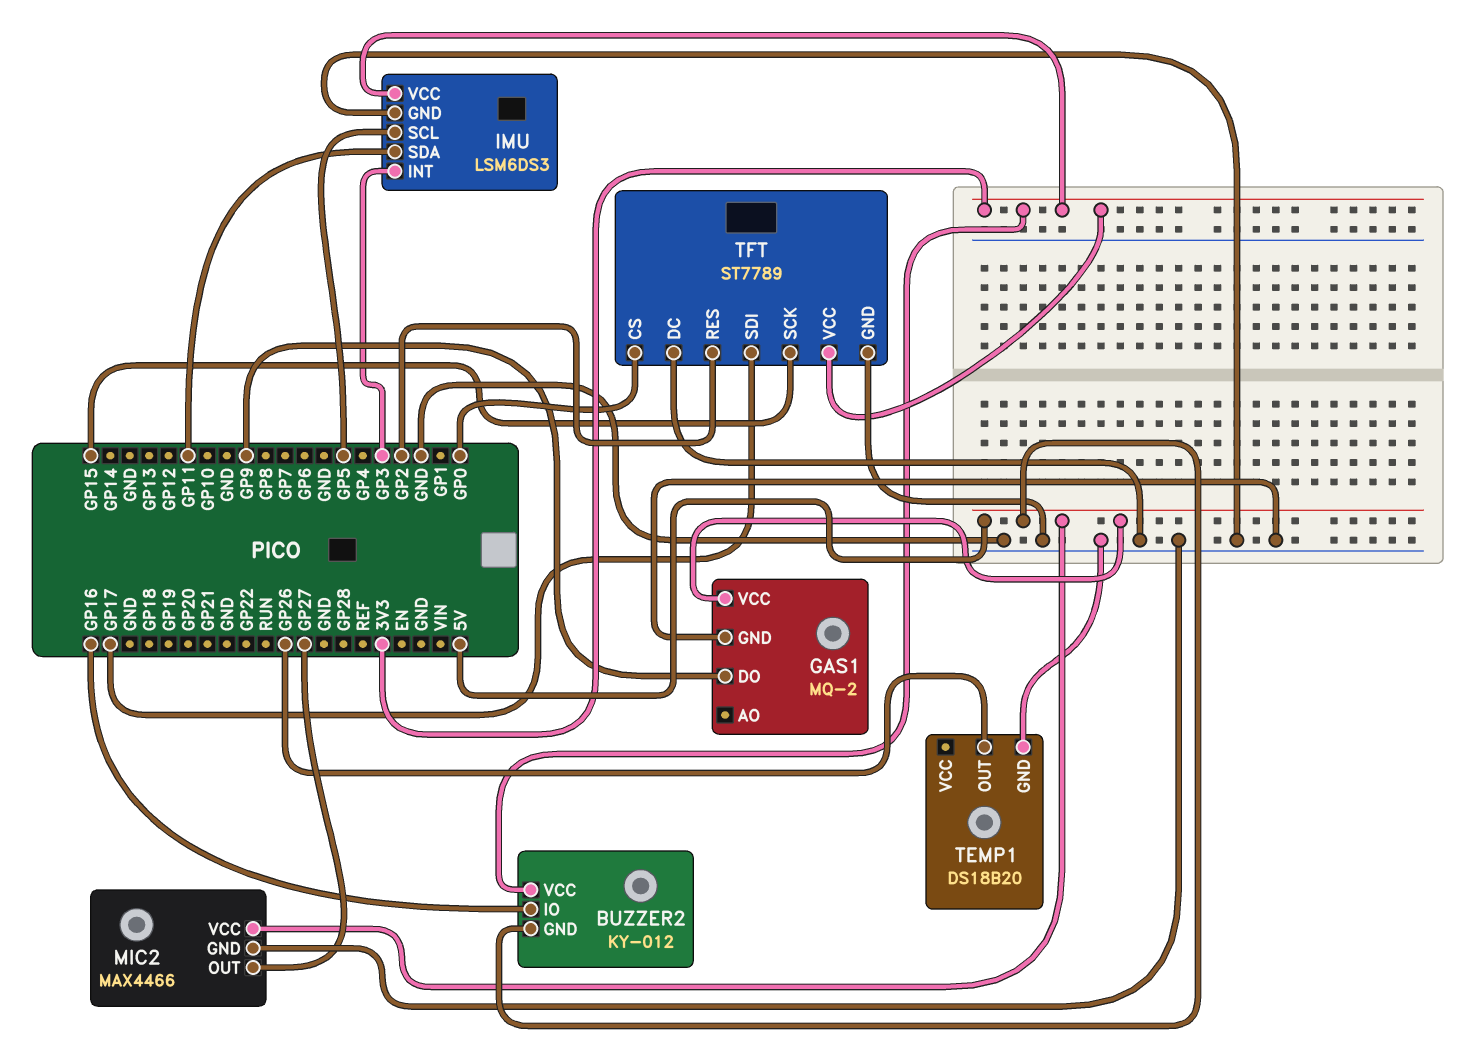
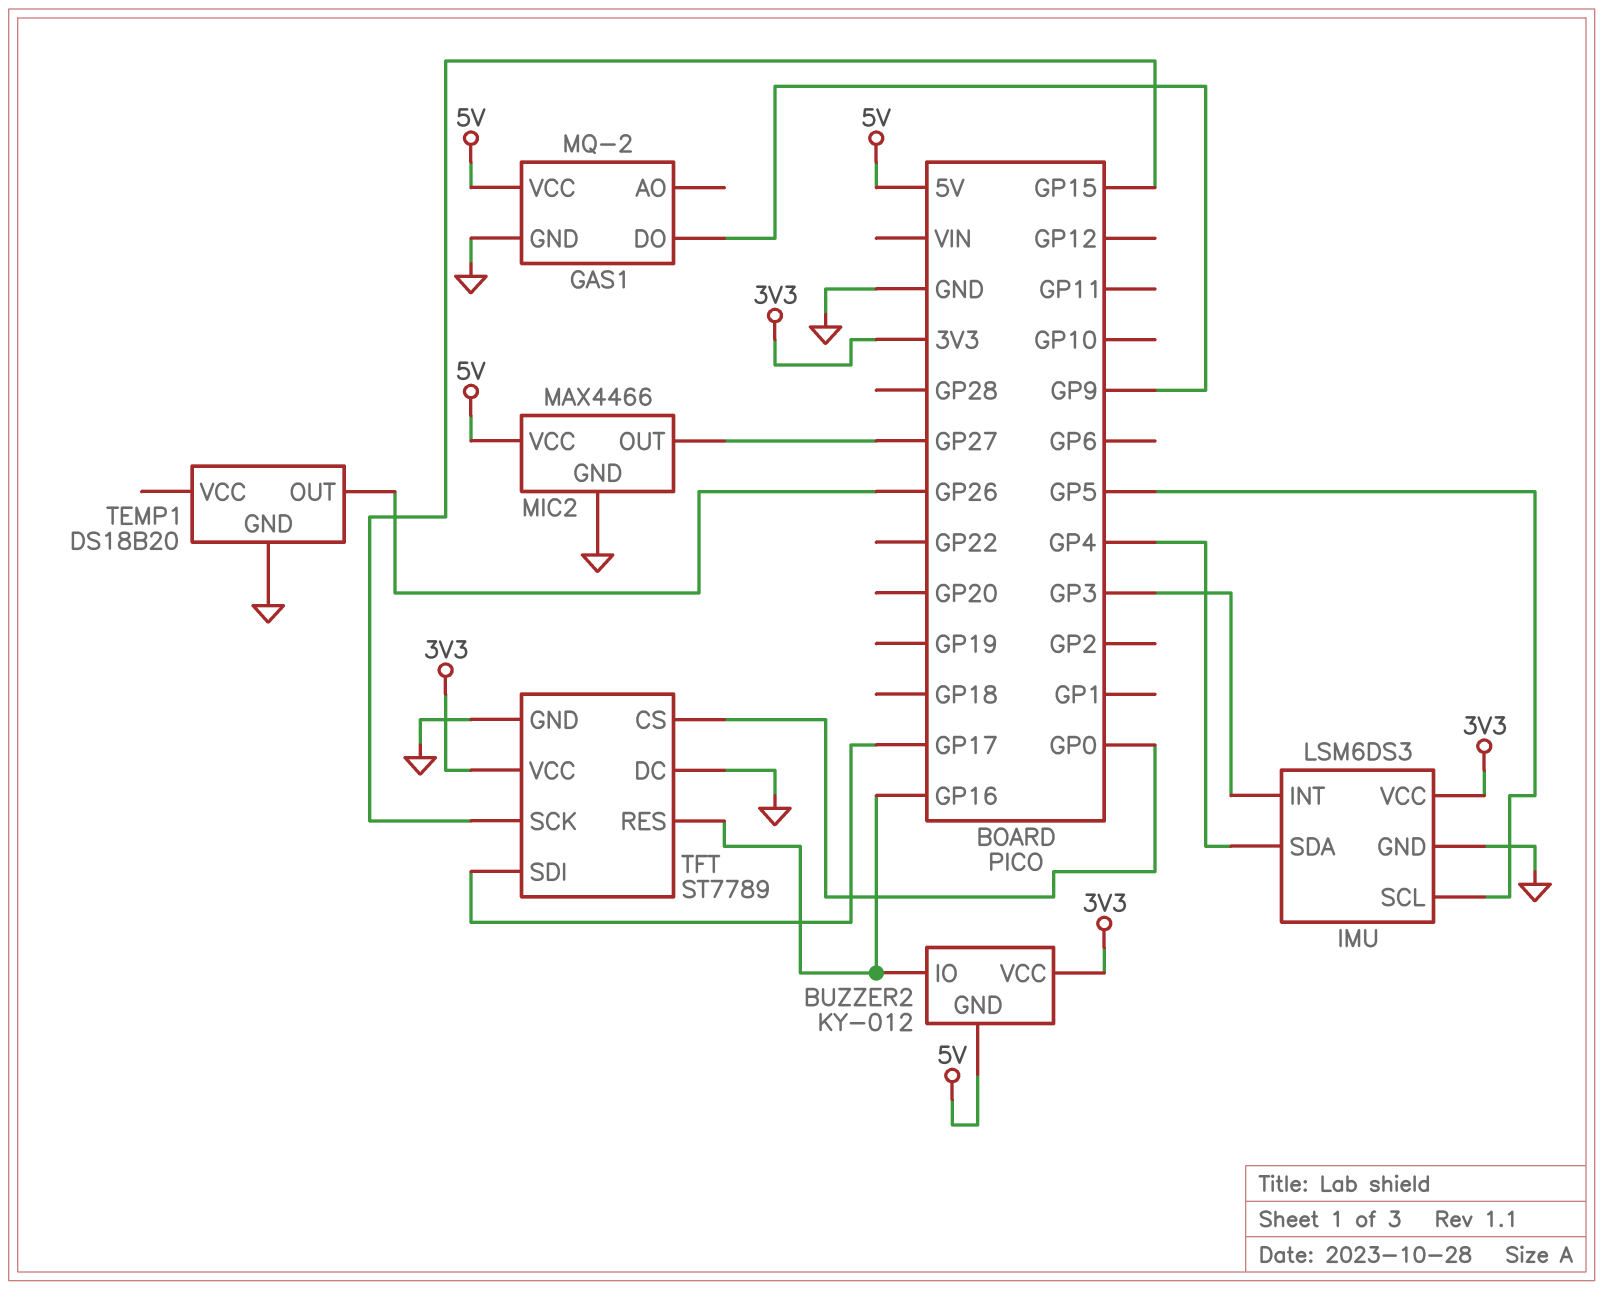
IMU pin SDA: GP11 -> GP4
TFT pin RES: GP2 -> GP16

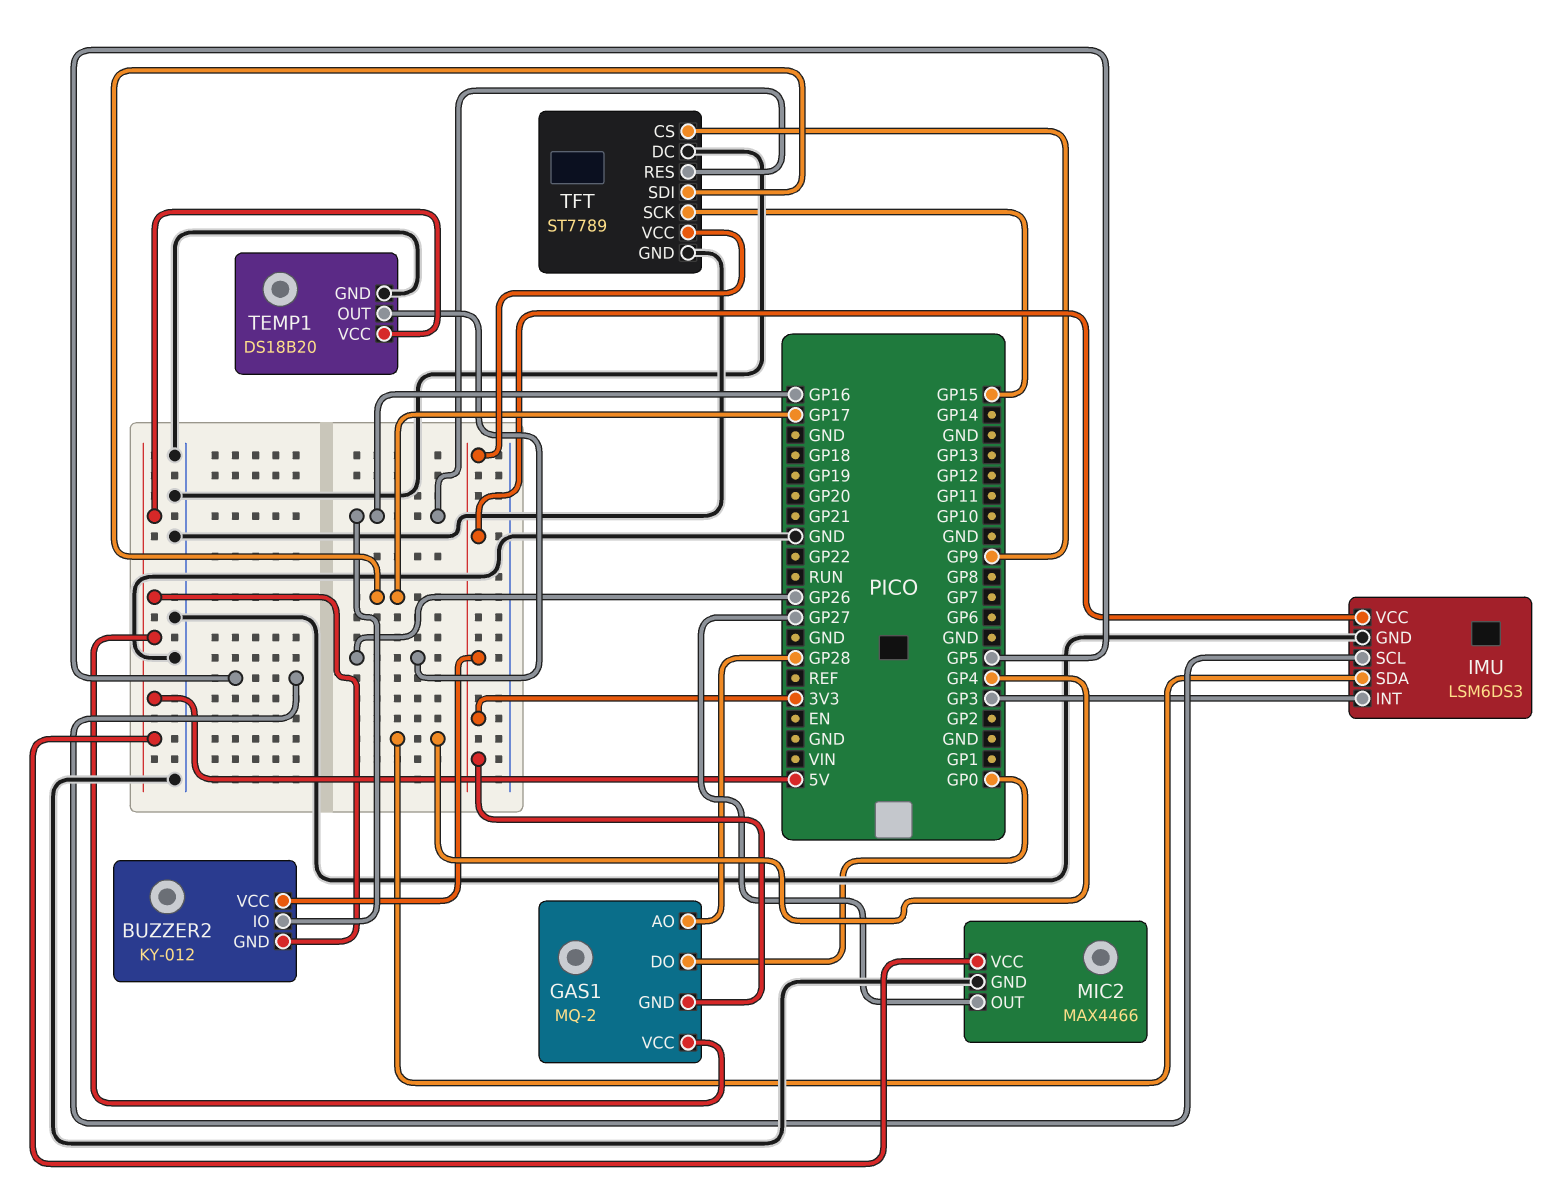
GAS1 pin AO: none -> GP28
GAS1 pin DO: GP9 -> GP0
GAS1 pin GND: GND -> 3V3
TEMP1 pin VCC: none -> 5V
TFT pin CS: GP0 -> GP9

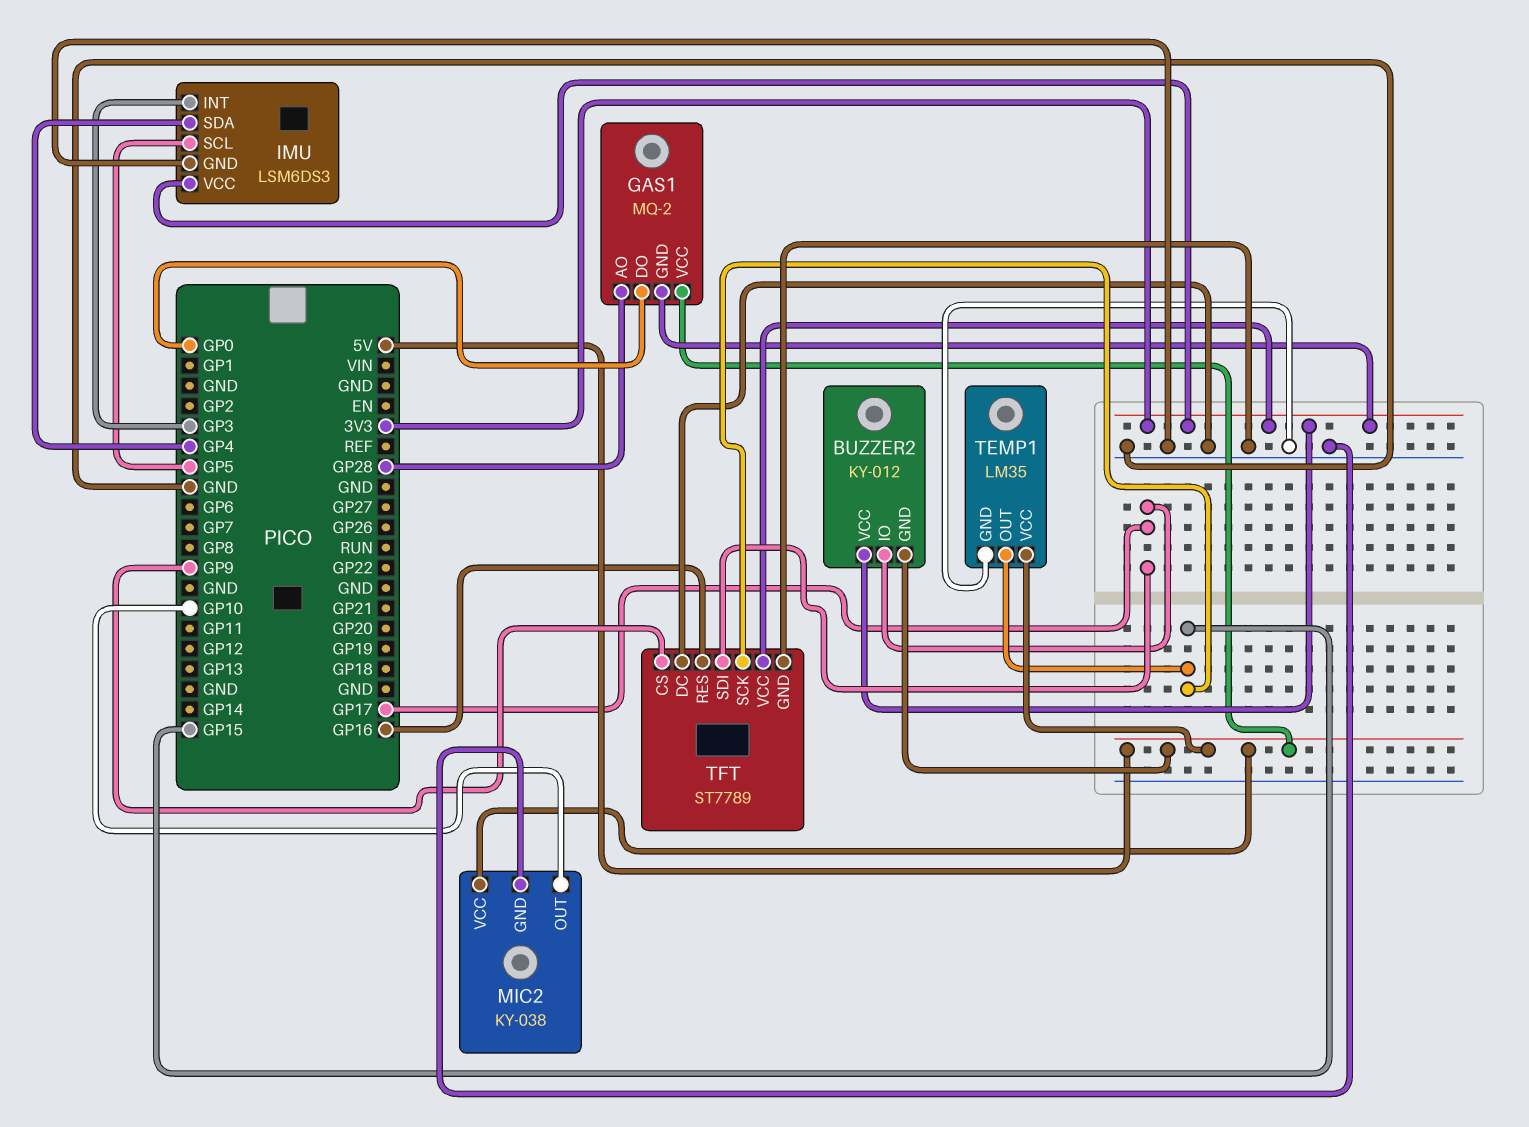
BUZZER2 pin IO: GP16 -> GP17
MIC2: MAX4466 -> KY-038
MIC2 pin OUT: GP27 -> GP10
TEMP1: DS18B20 -> LM35
TEMP1 pin OUT: GP26 -> GP15

